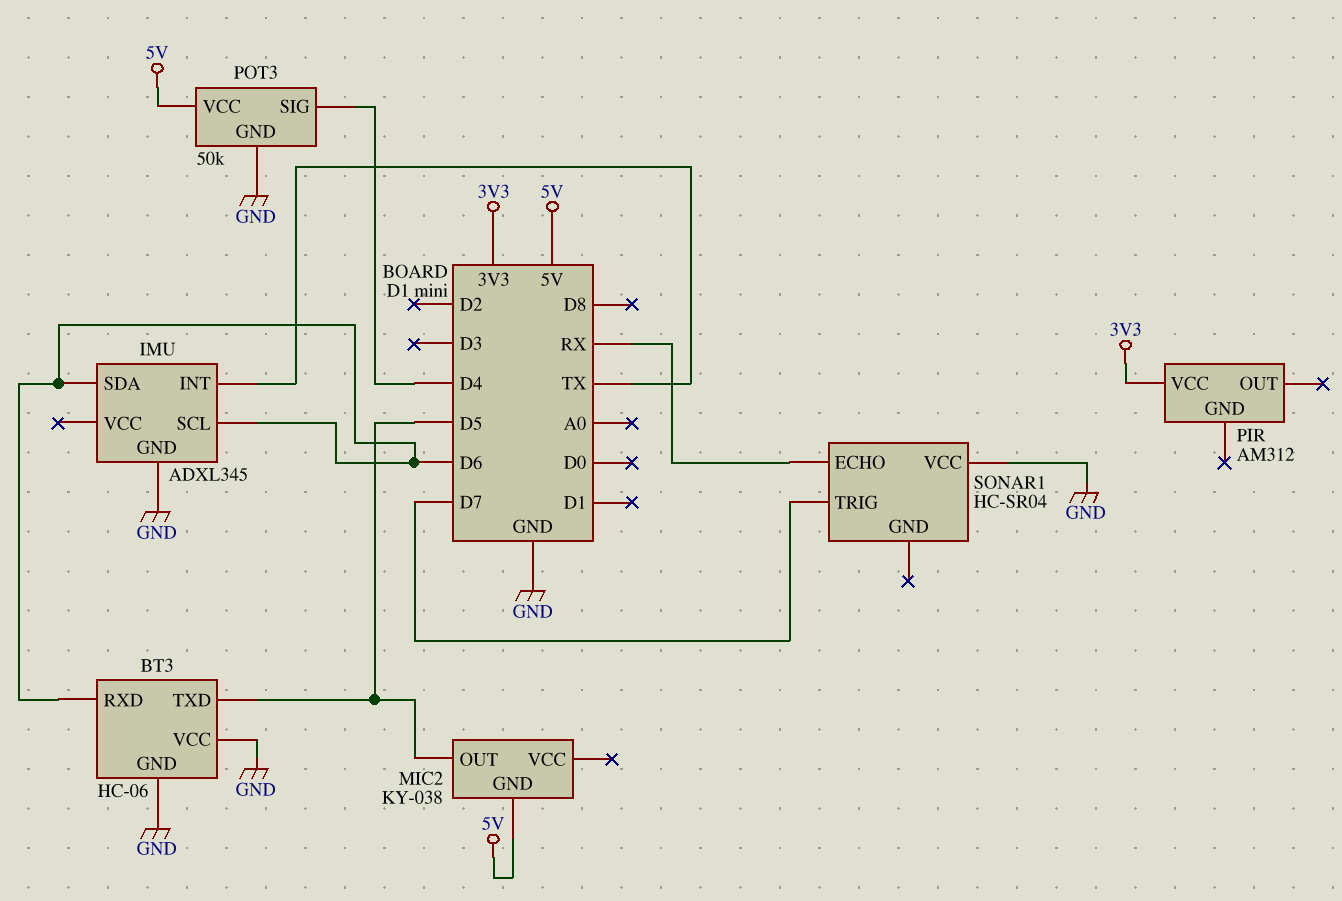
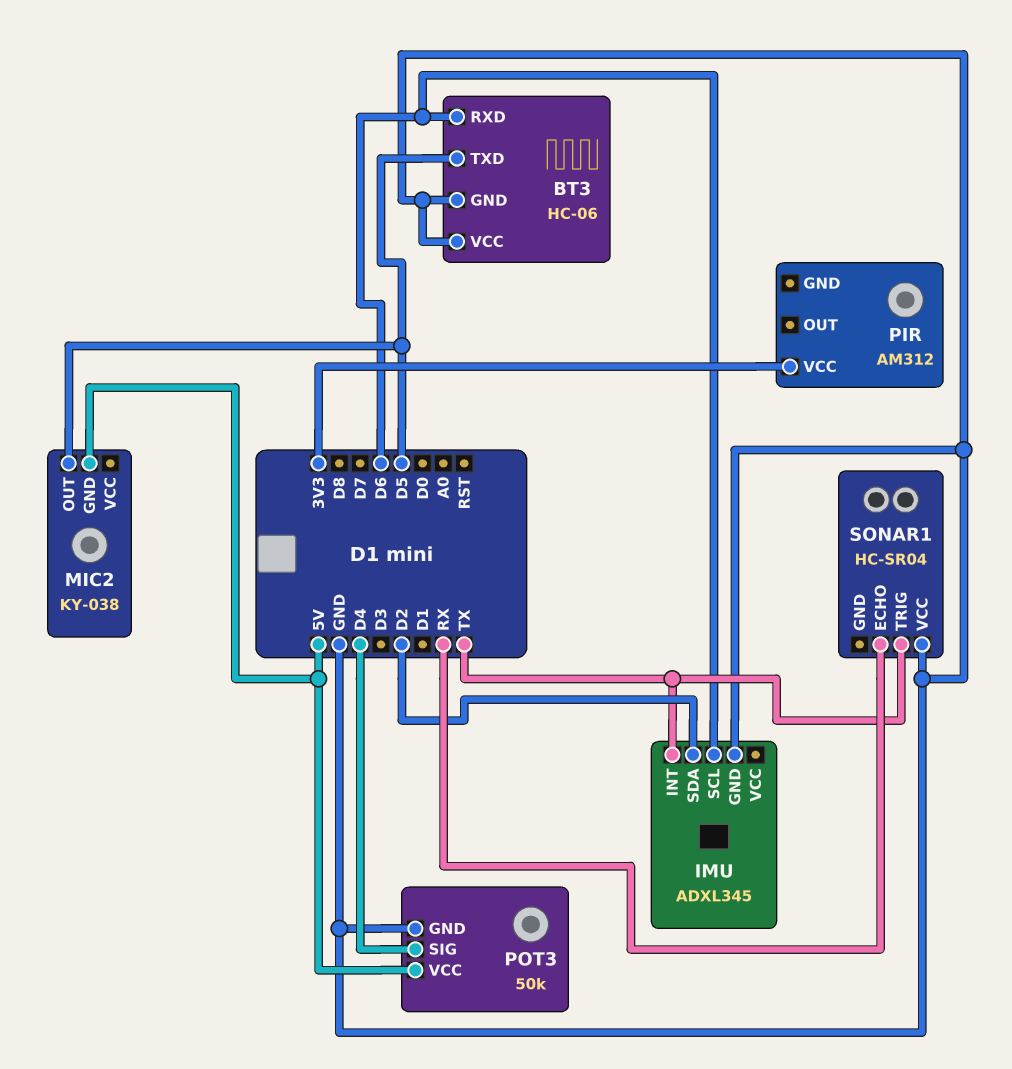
IMU pin SDA: D6 -> D2
SONAR1 pin TRIG: D7 -> TX

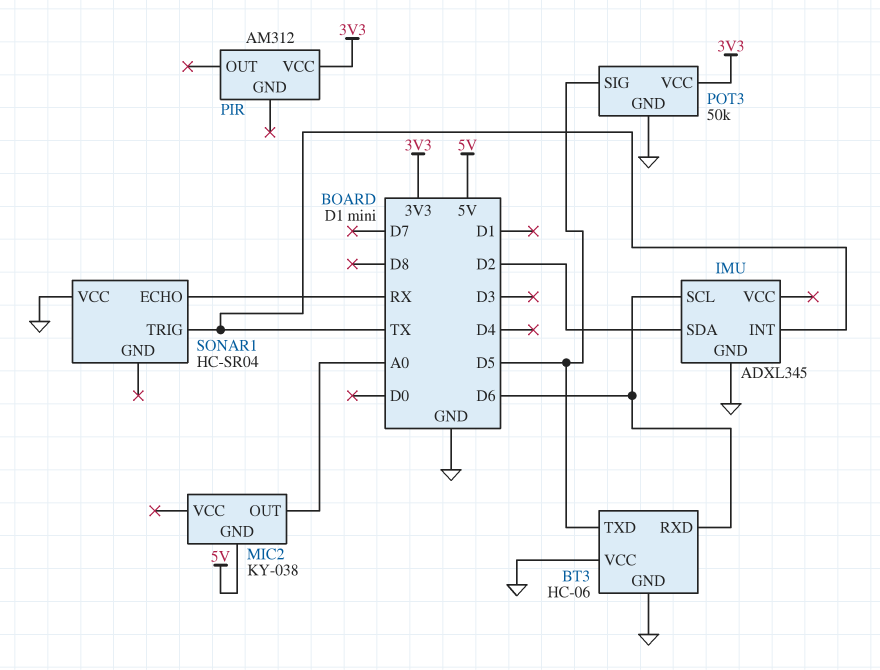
MIC2 pin OUT: D5 -> A0
POT3 pin SIG: D4 -> D5
POT3 pin VCC: 5V -> 3V3

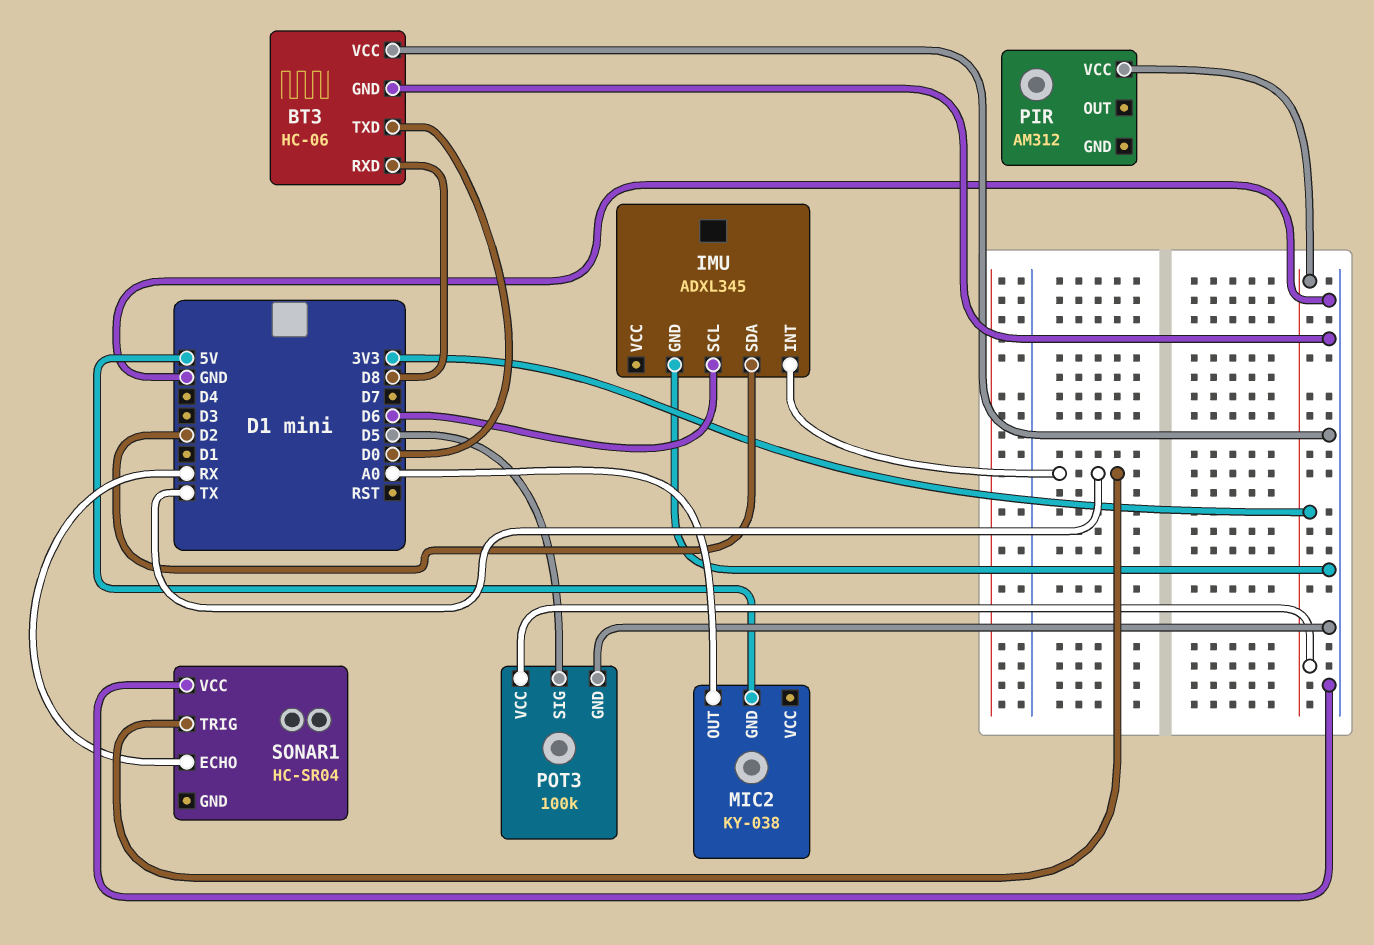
BT3 pin RXD: D6 -> D8
BT3 pin TXD: D5 -> D0
POT3: 50k -> 100k

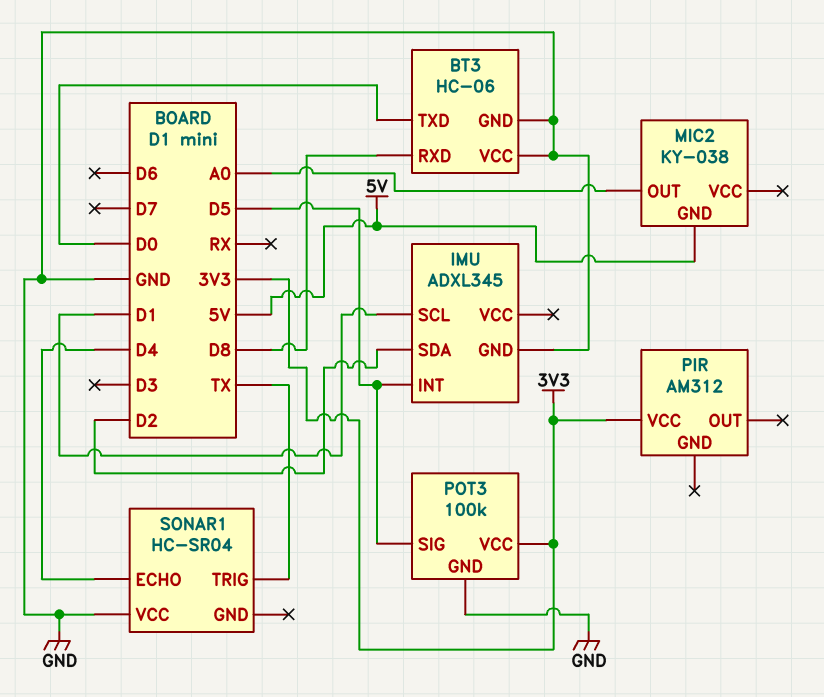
IMU pin INT: TX -> D5
IMU pin SCL: D6 -> D1
SONAR1 pin ECHO: RX -> D4

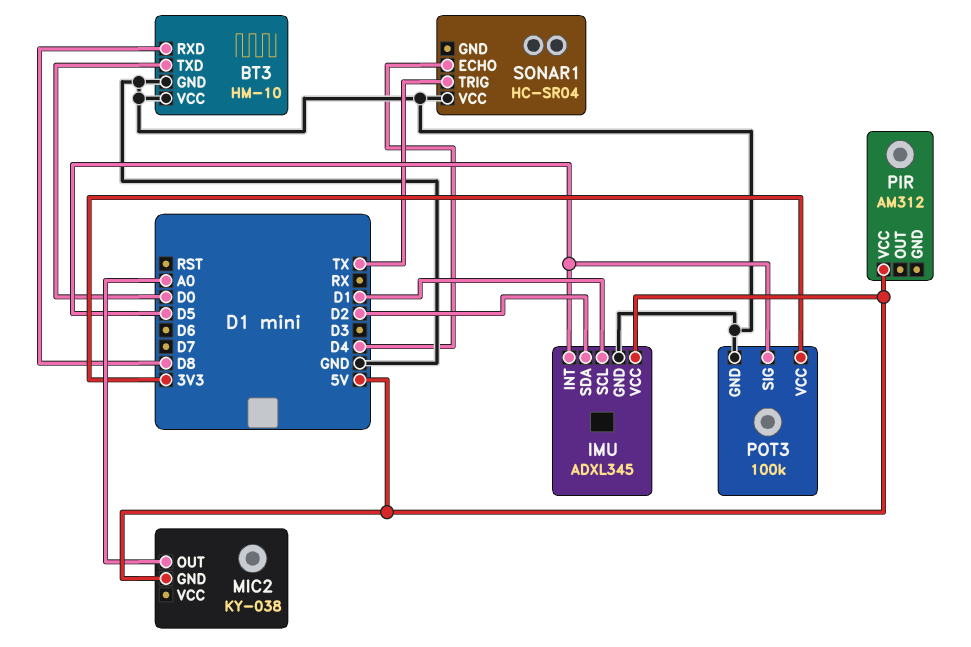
BT3: HC-06 -> HM-10
IMU pin VCC: none -> 5V
PIR pin VCC: 3V3 -> 5V

